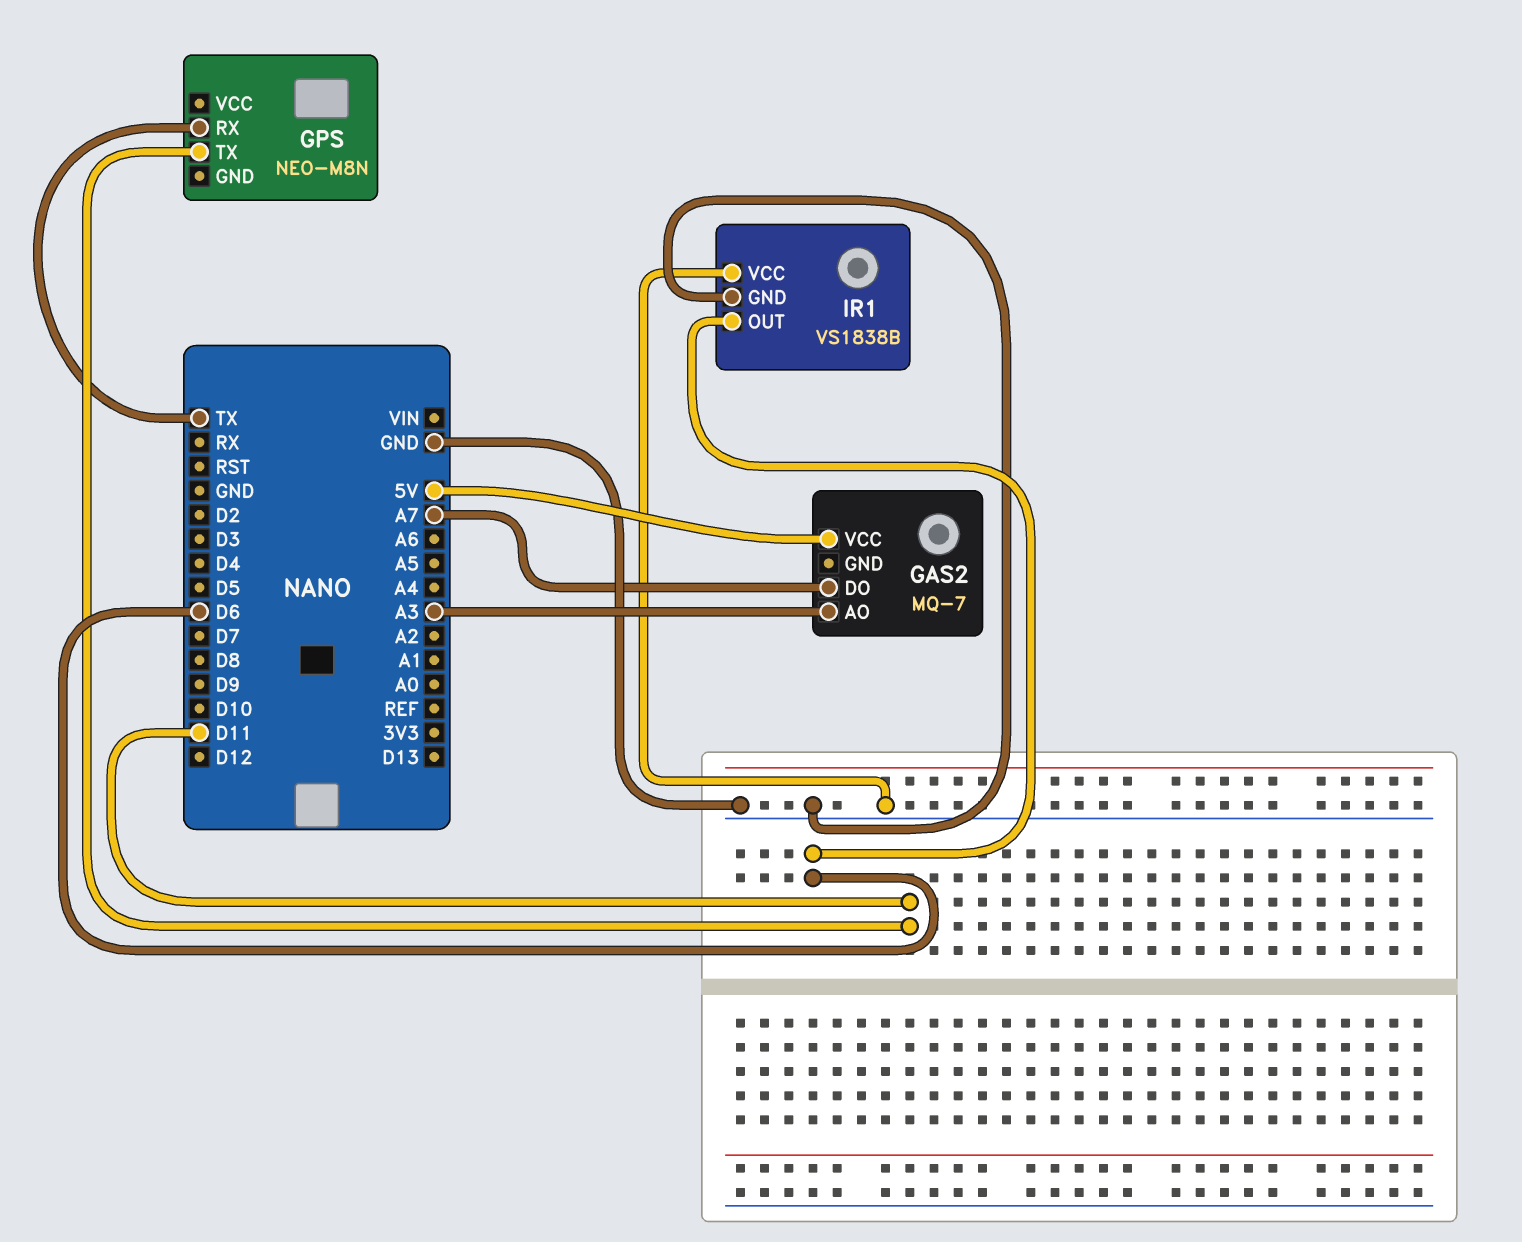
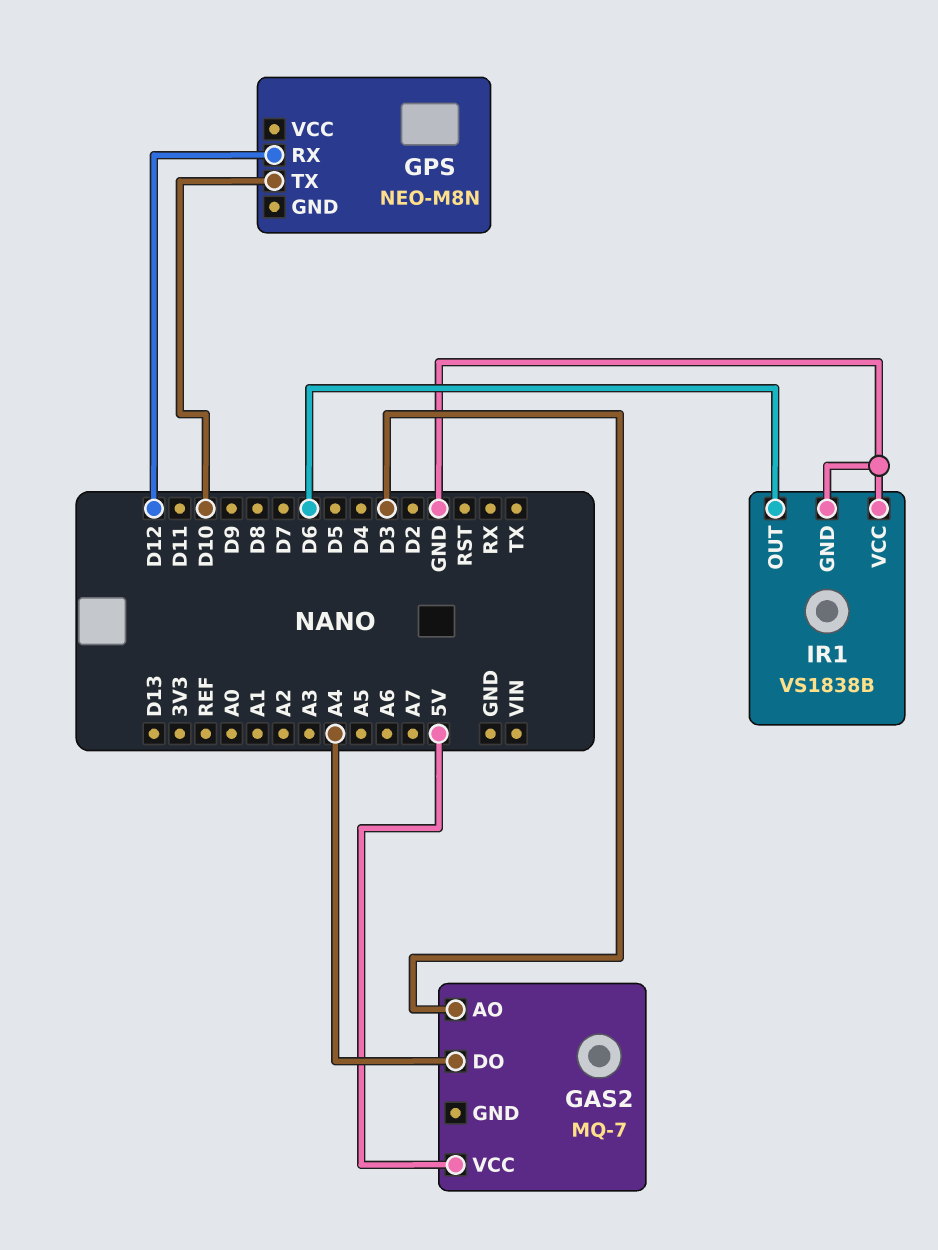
GAS2 pin AO: A3 -> D3
GAS2 pin DO: A7 -> A4
GPS pin RX: TX -> D12
GPS pin TX: D11 -> D10

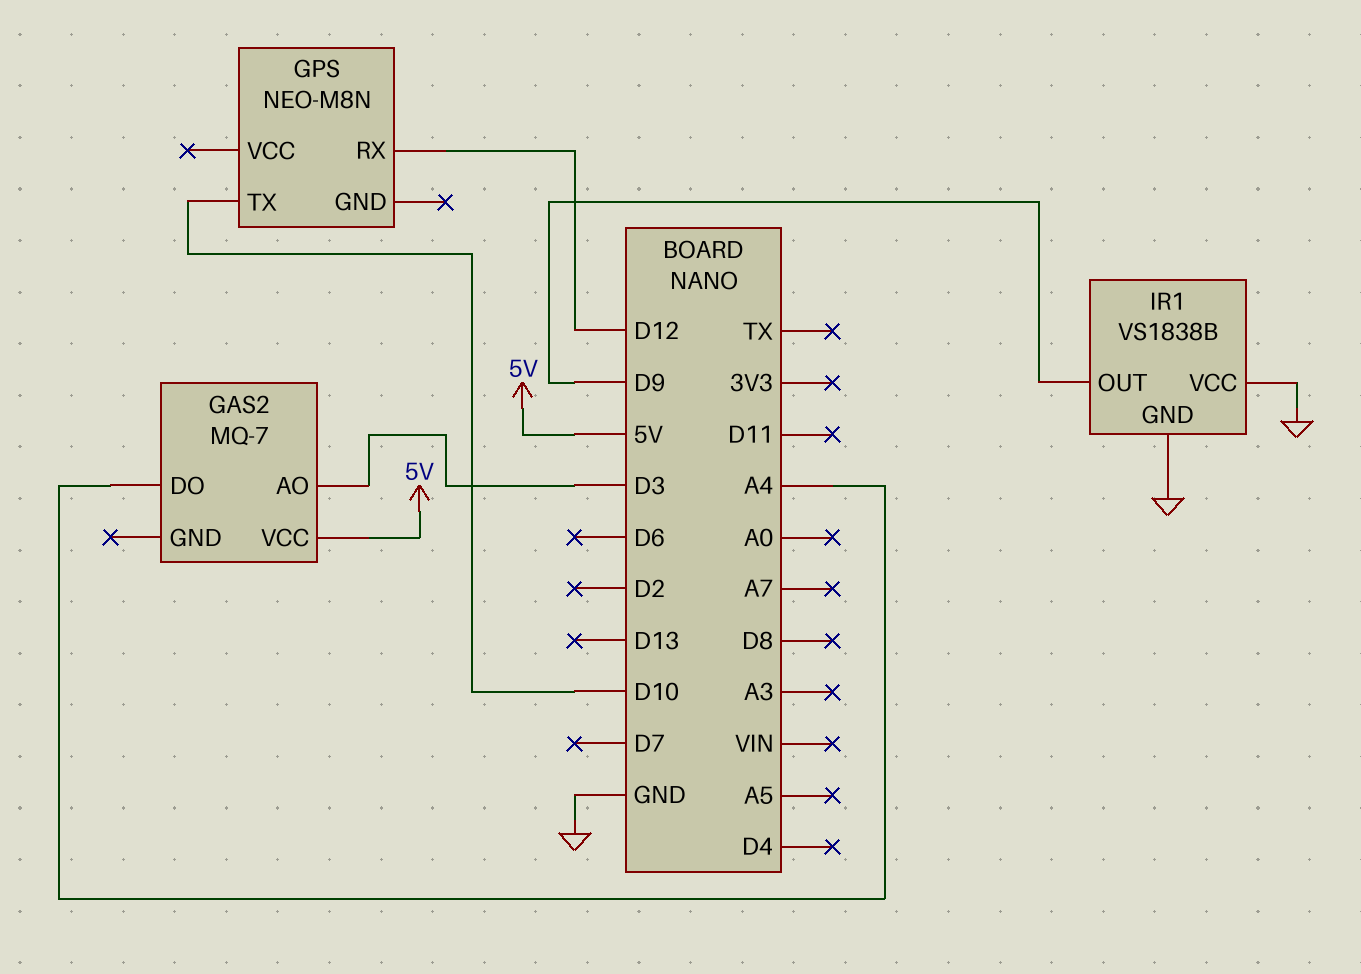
IR1 pin OUT: D6 -> D9

